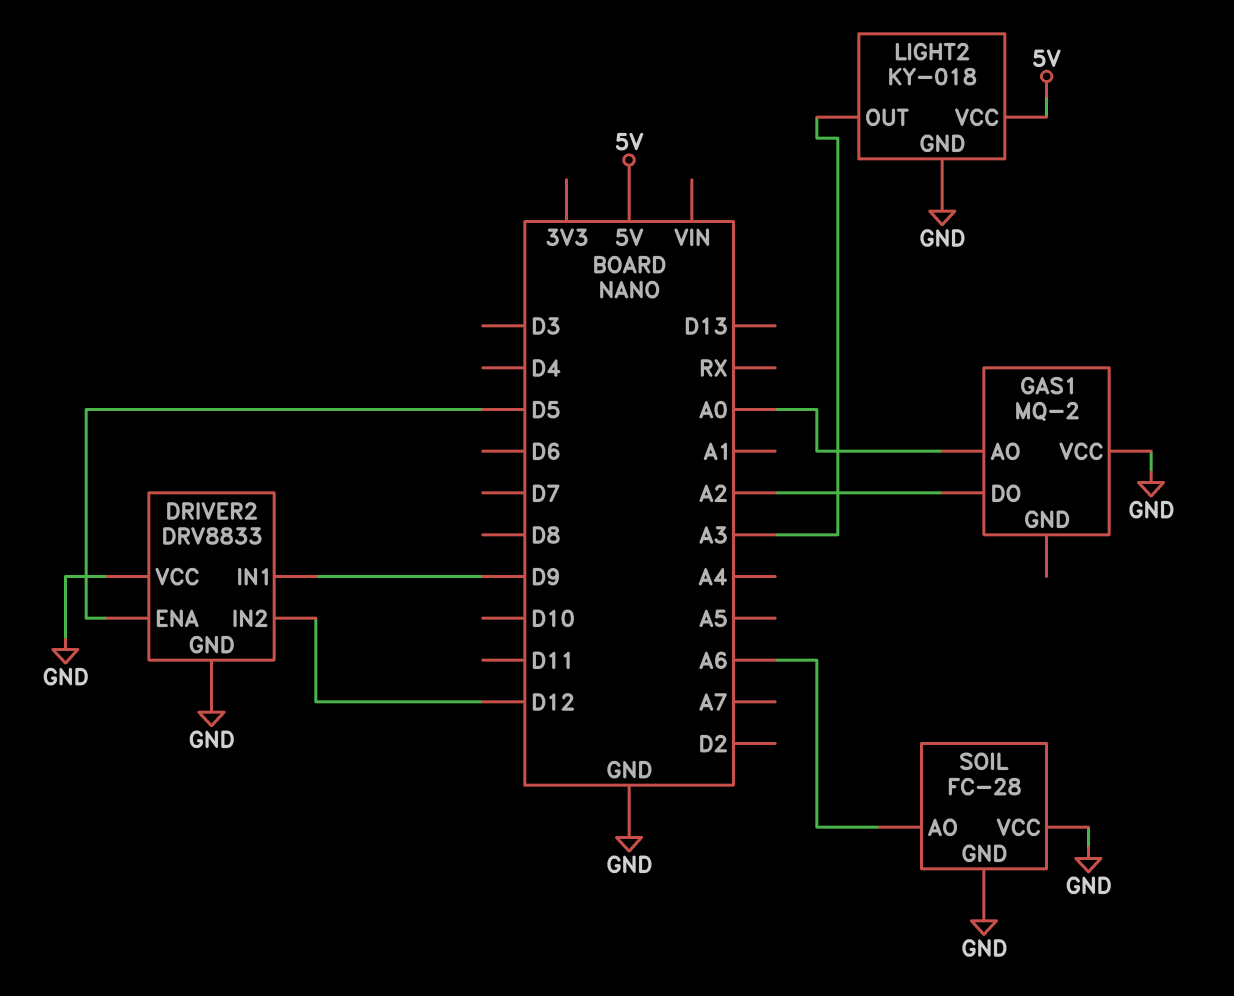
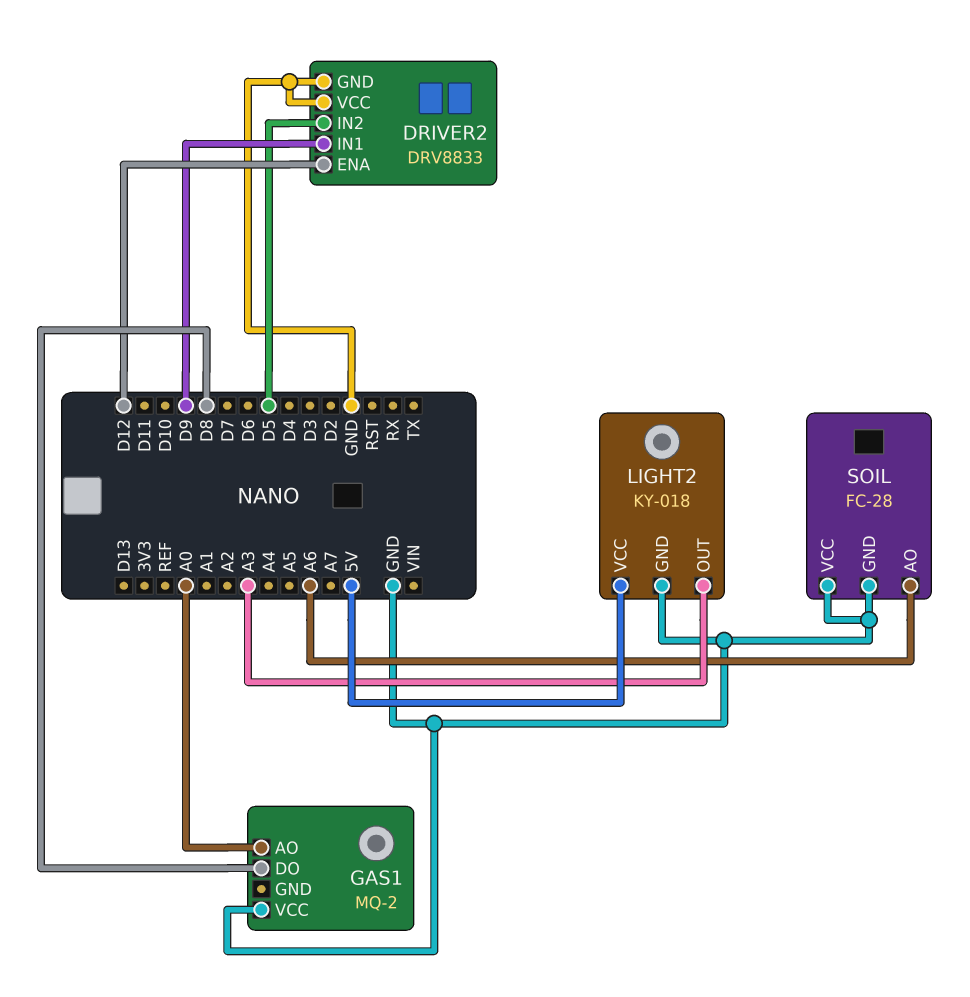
DRIVER2 pin ENA: D5 -> D12
DRIVER2 pin IN2: D12 -> D5
GAS1 pin DO: A2 -> D8

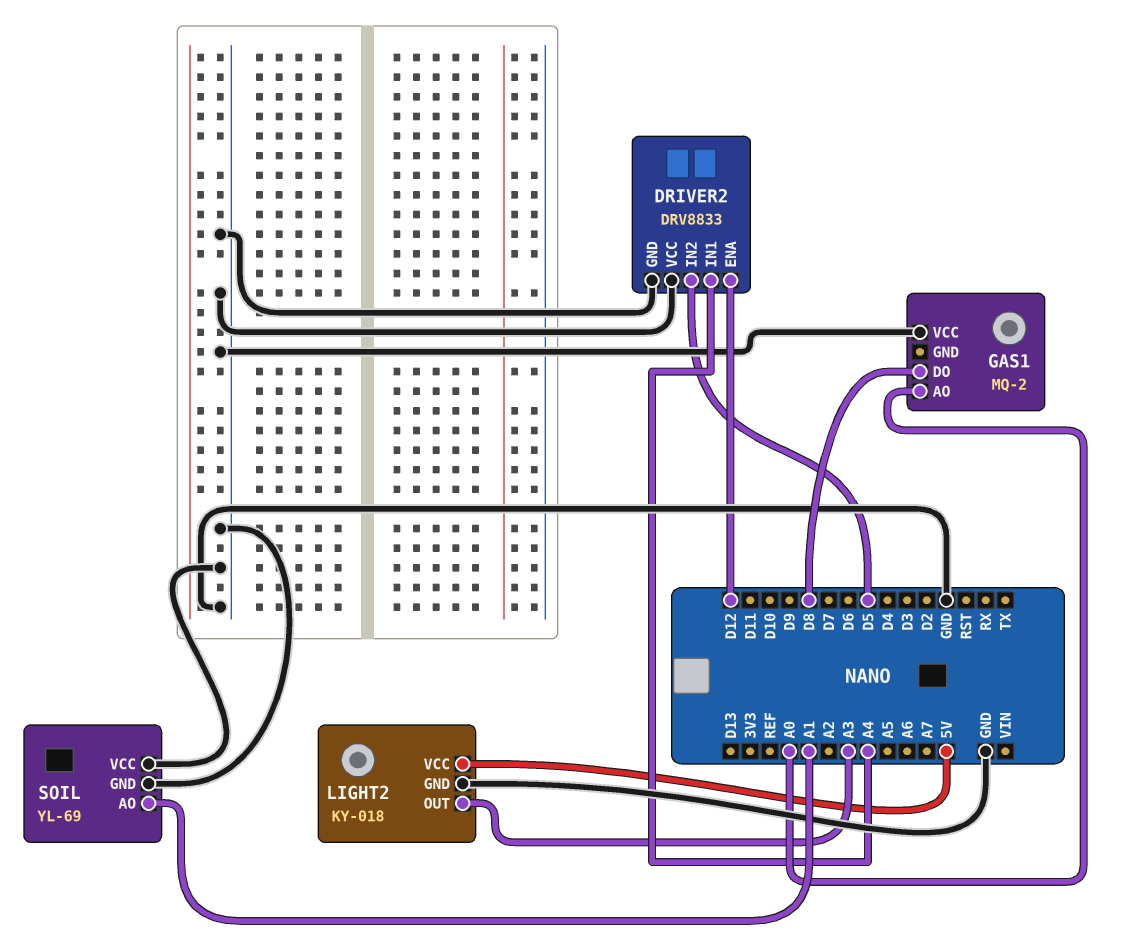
DRIVER2 pin IN1: D9 -> A4
SOIL: FC-28 -> YL-69
SOIL pin AO: A6 -> A1

